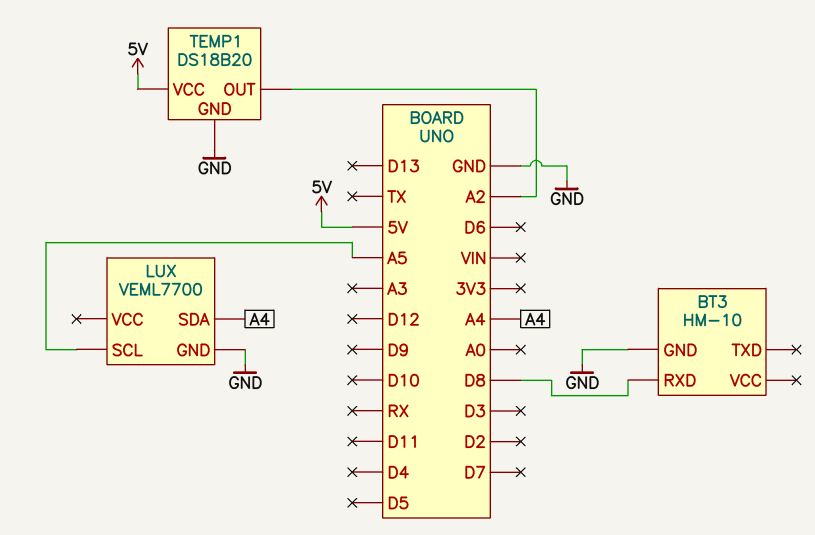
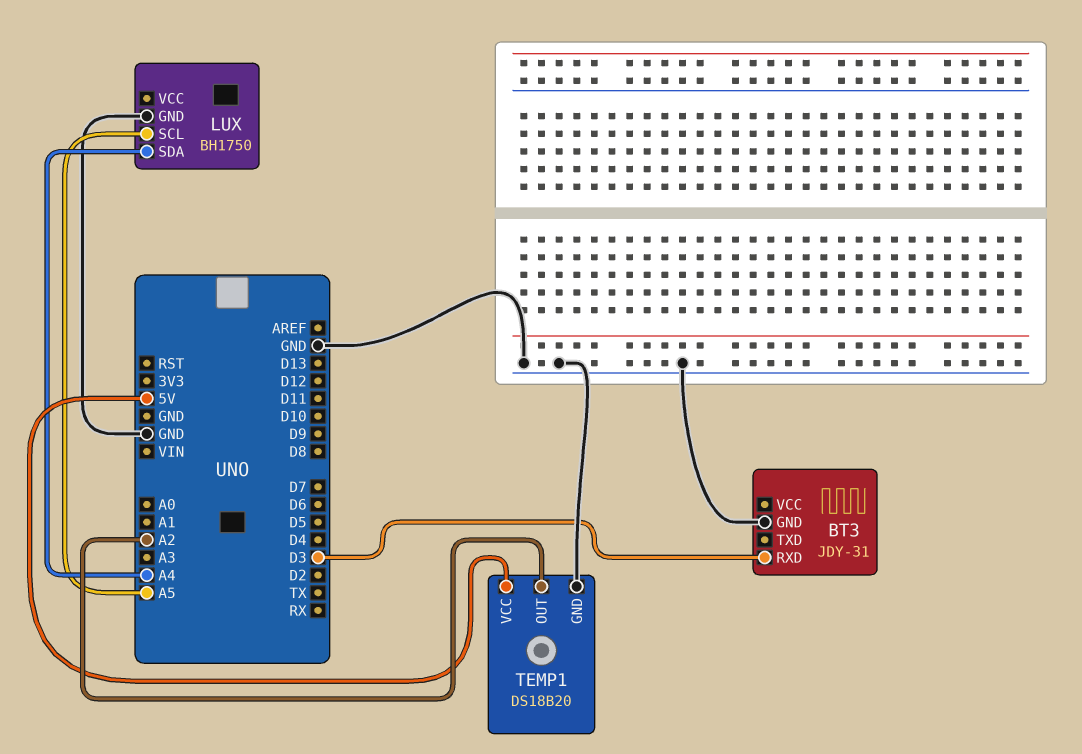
BT3: HM-10 -> JDY-31
BT3 pin RXD: D8 -> D3
LUX: VEML7700 -> BH1750

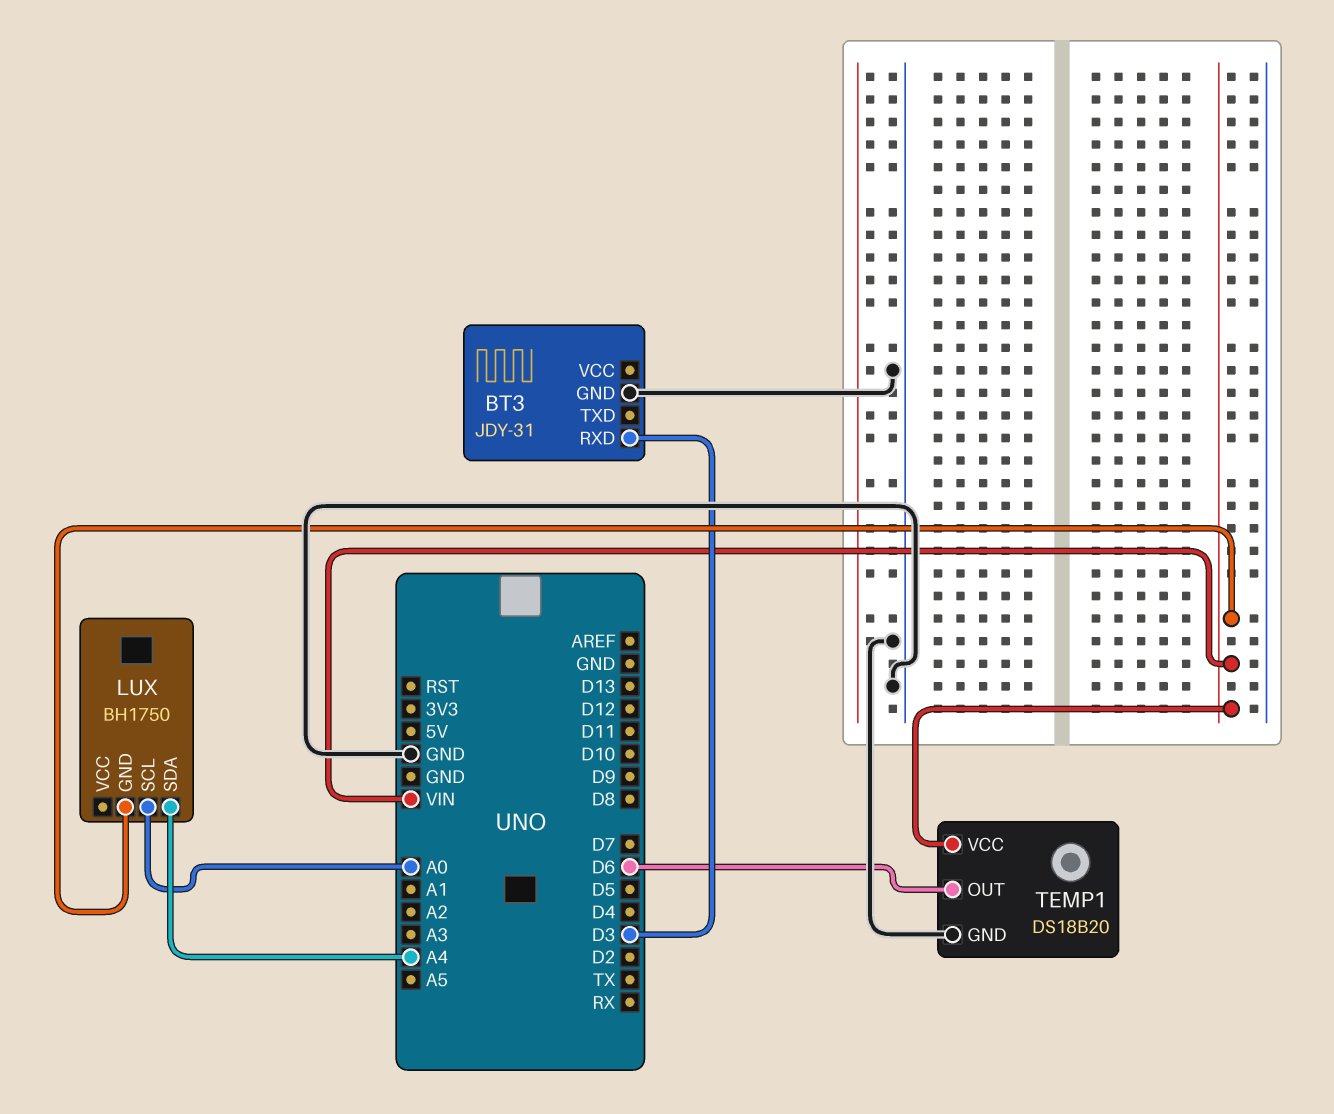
LUX pin GND: GND -> VIN
LUX pin SCL: A5 -> A0
TEMP1 pin OUT: A2 -> D6
TEMP1 pin VCC: 5V -> VIN

